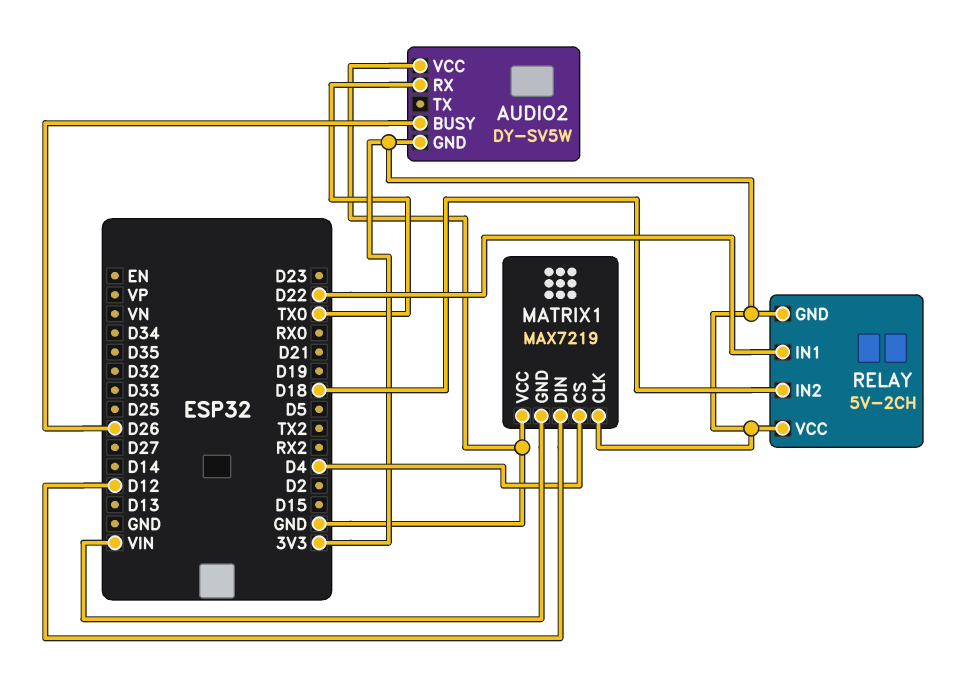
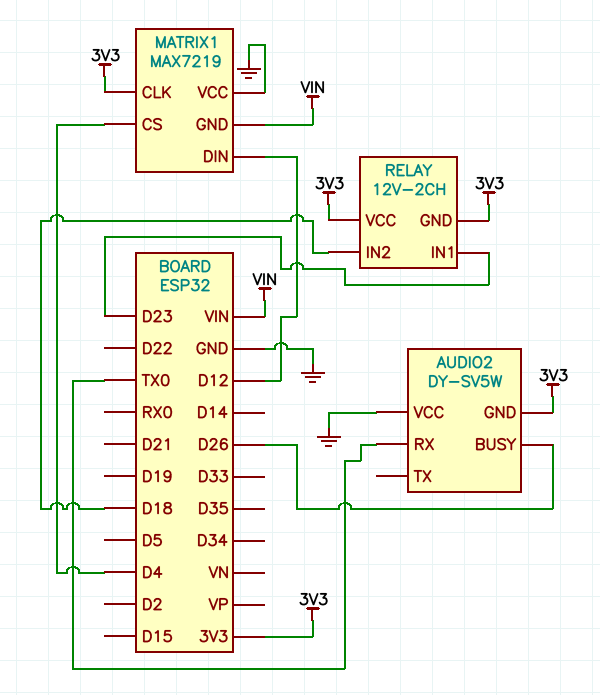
RELAY: 5V-2CH -> 12V-2CH
RELAY pin IN1: D22 -> D23

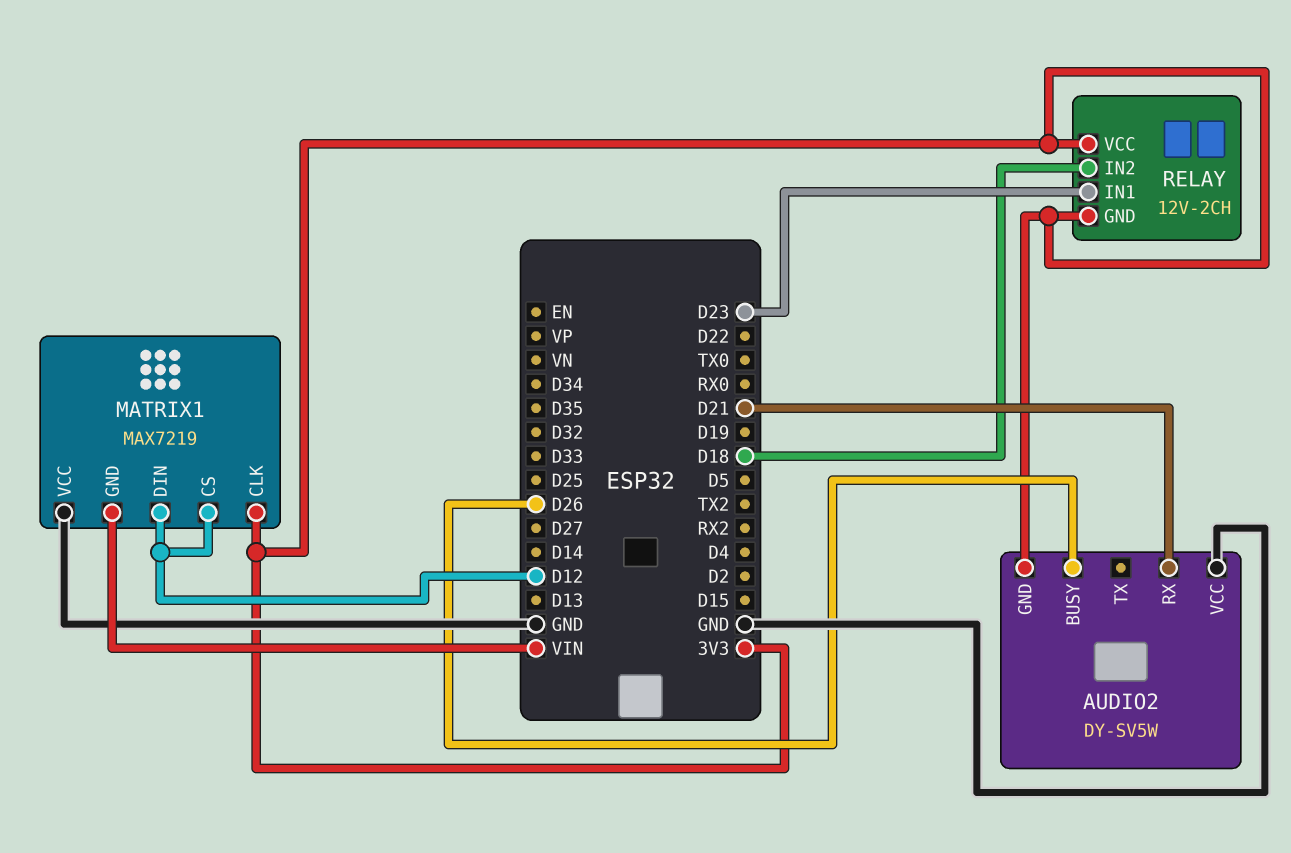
AUDIO2 pin RX: TX0 -> D21
MATRIX1 pin CS: D4 -> D12

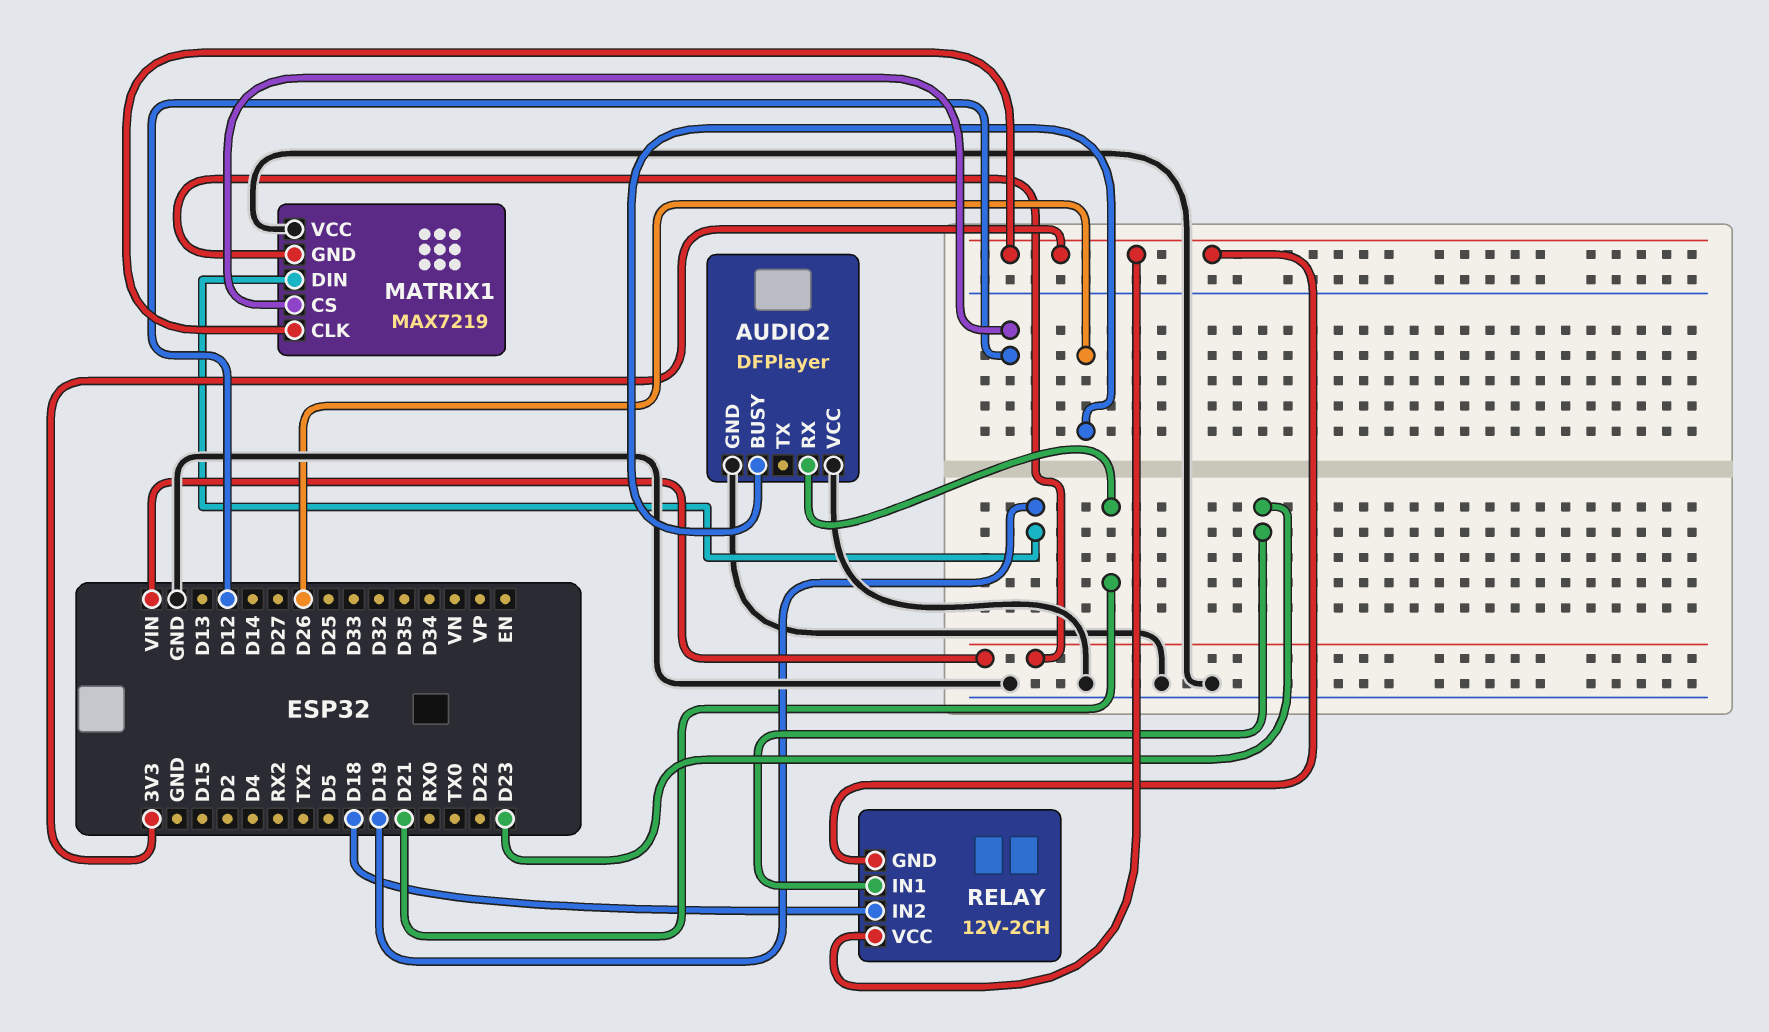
AUDIO2: DY-SV5W -> DFPlayer
AUDIO2 pin GND: 3V3 -> GND
MATRIX1 pin DIN: D12 -> D19

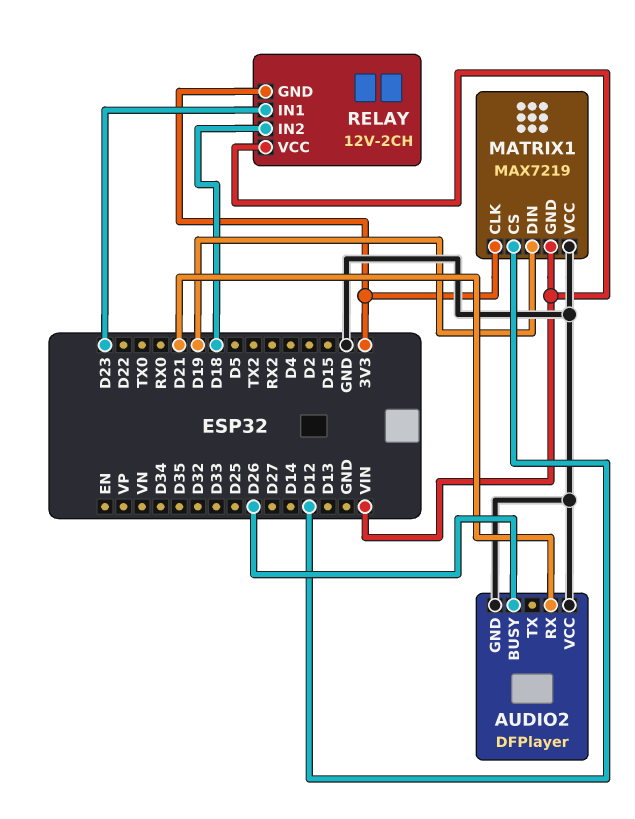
RELAY pin VCC: 3V3 -> VIN

